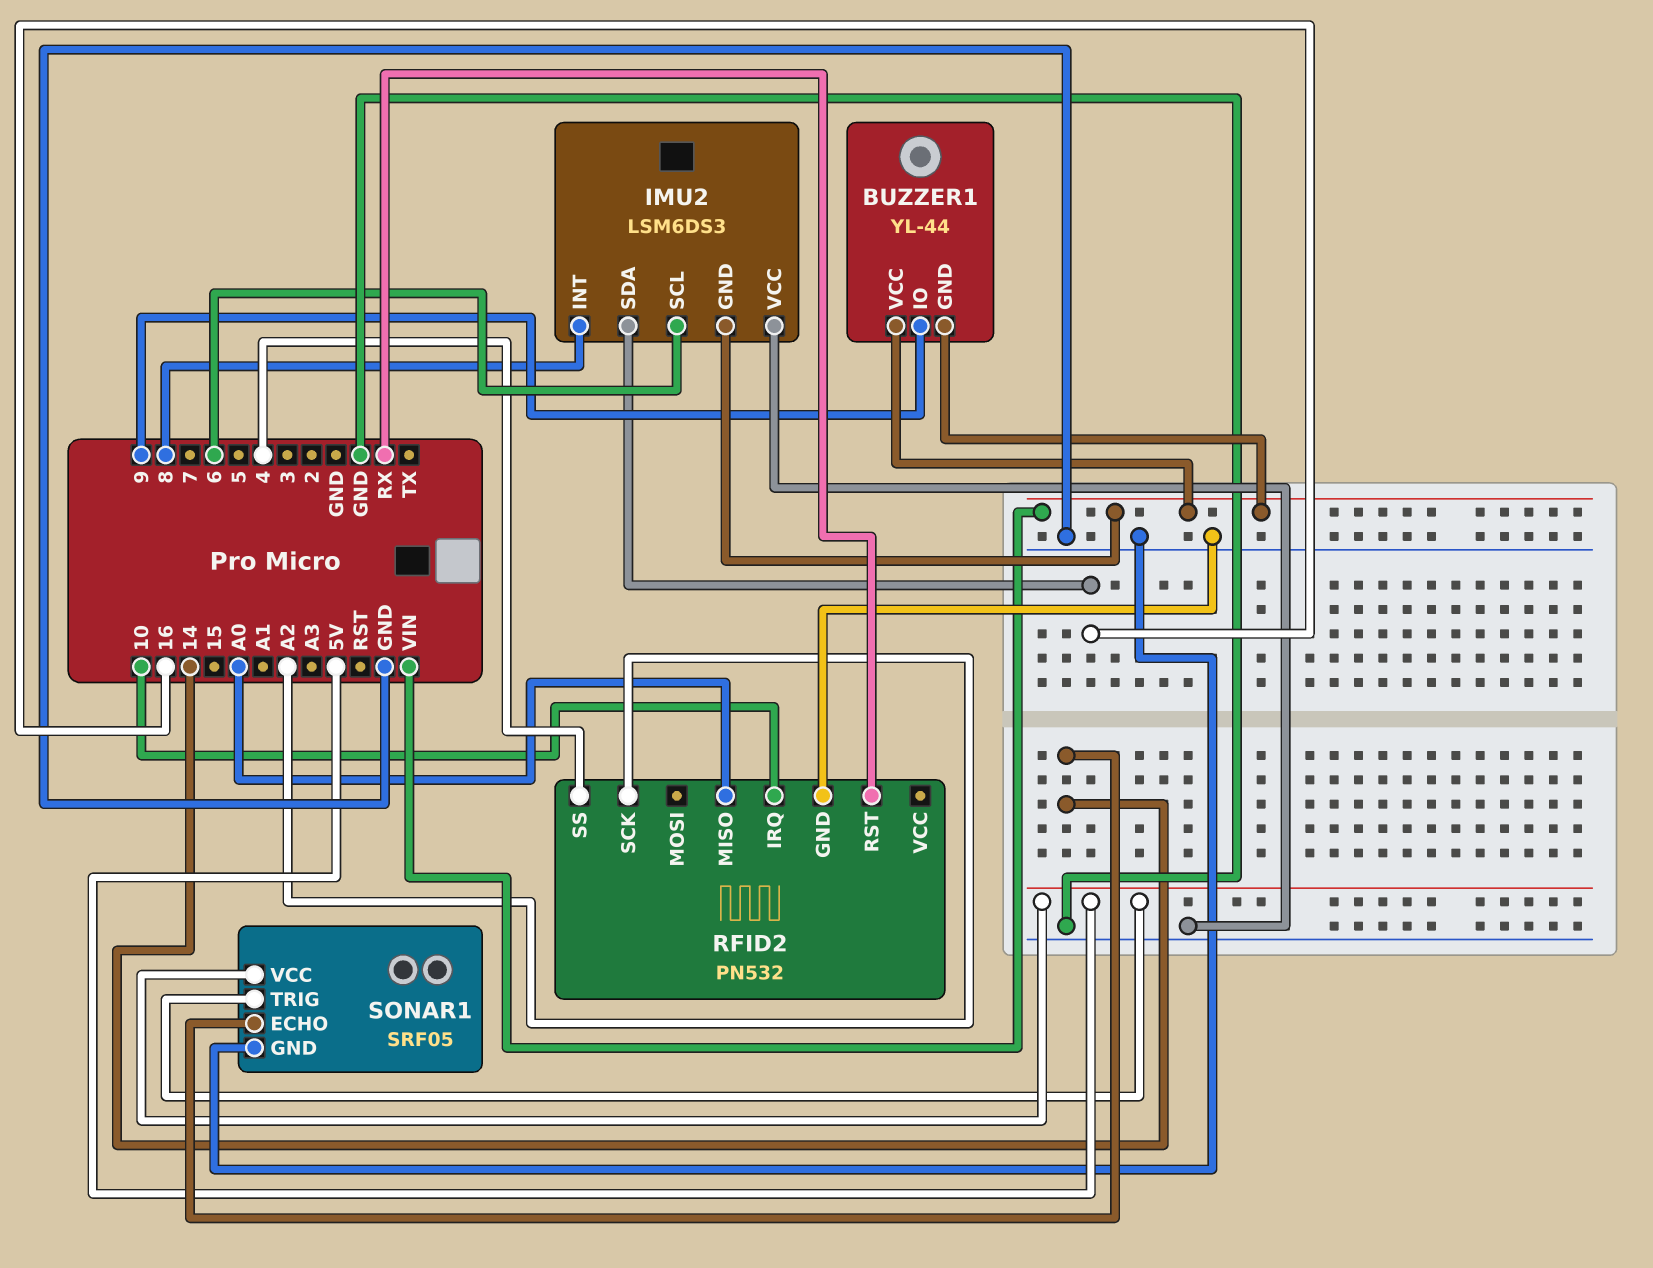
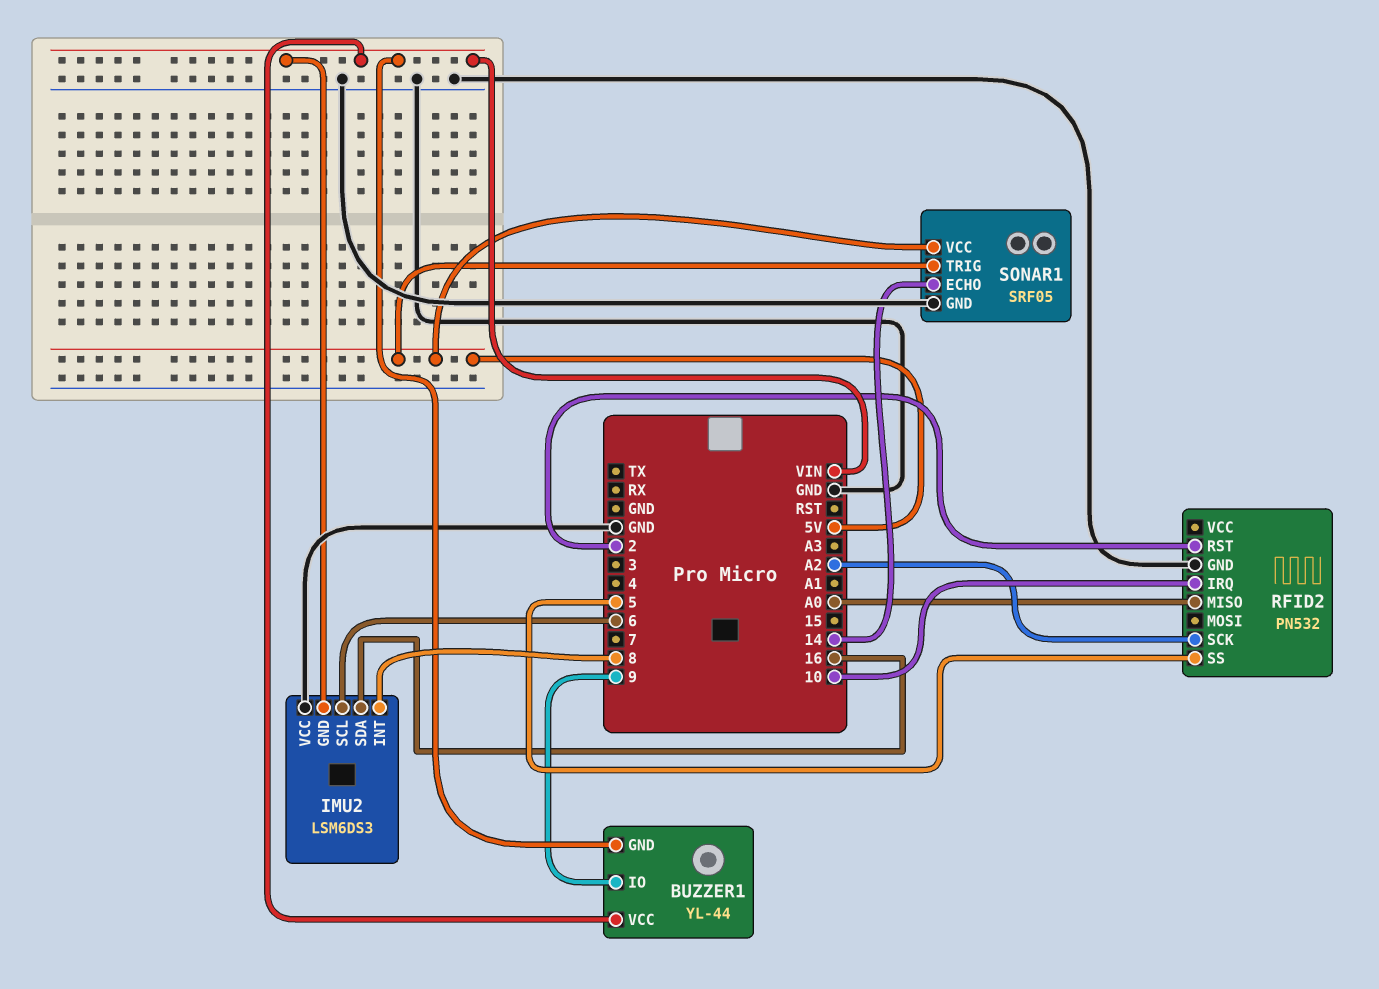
RFID2 pin RST: RX -> 2
RFID2 pin SS: 4 -> 5

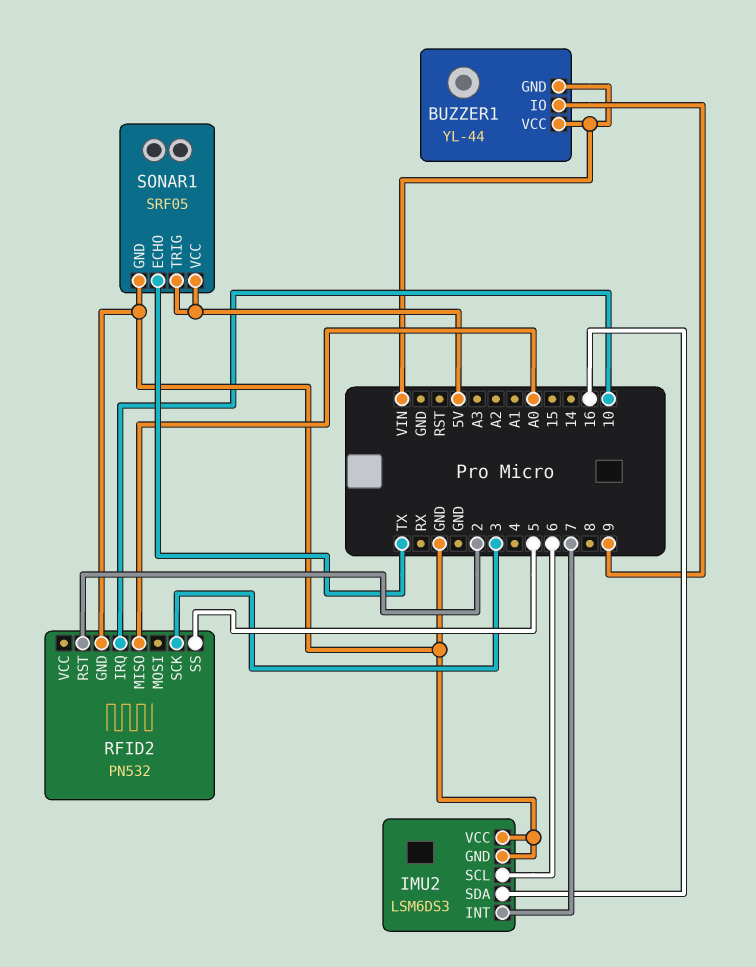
IMU2 pin GND: VIN -> GND
IMU2 pin INT: 8 -> 7
RFID2 pin SCK: A2 -> 3
SONAR1 pin ECHO: 14 -> TX

